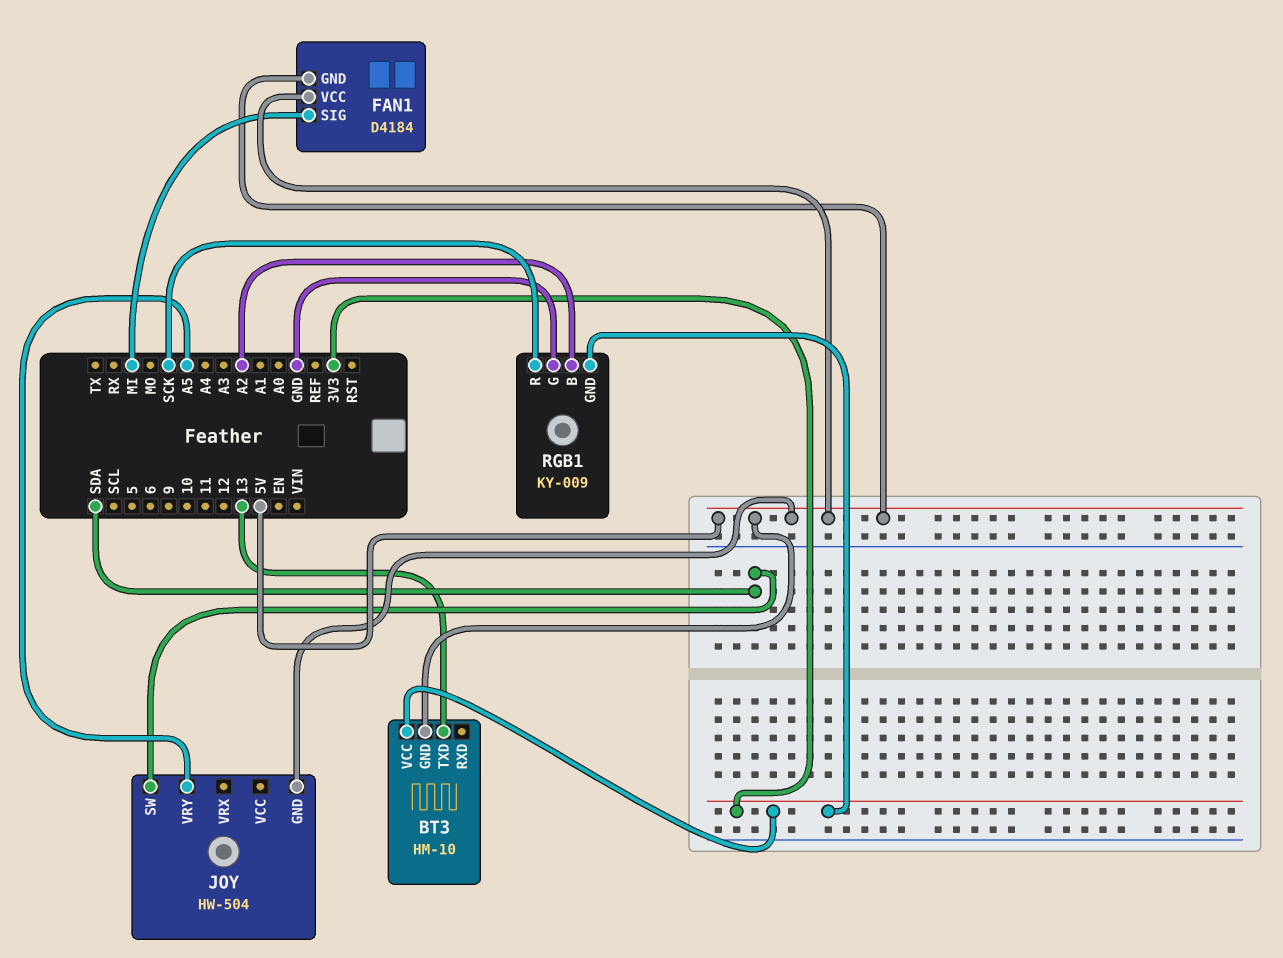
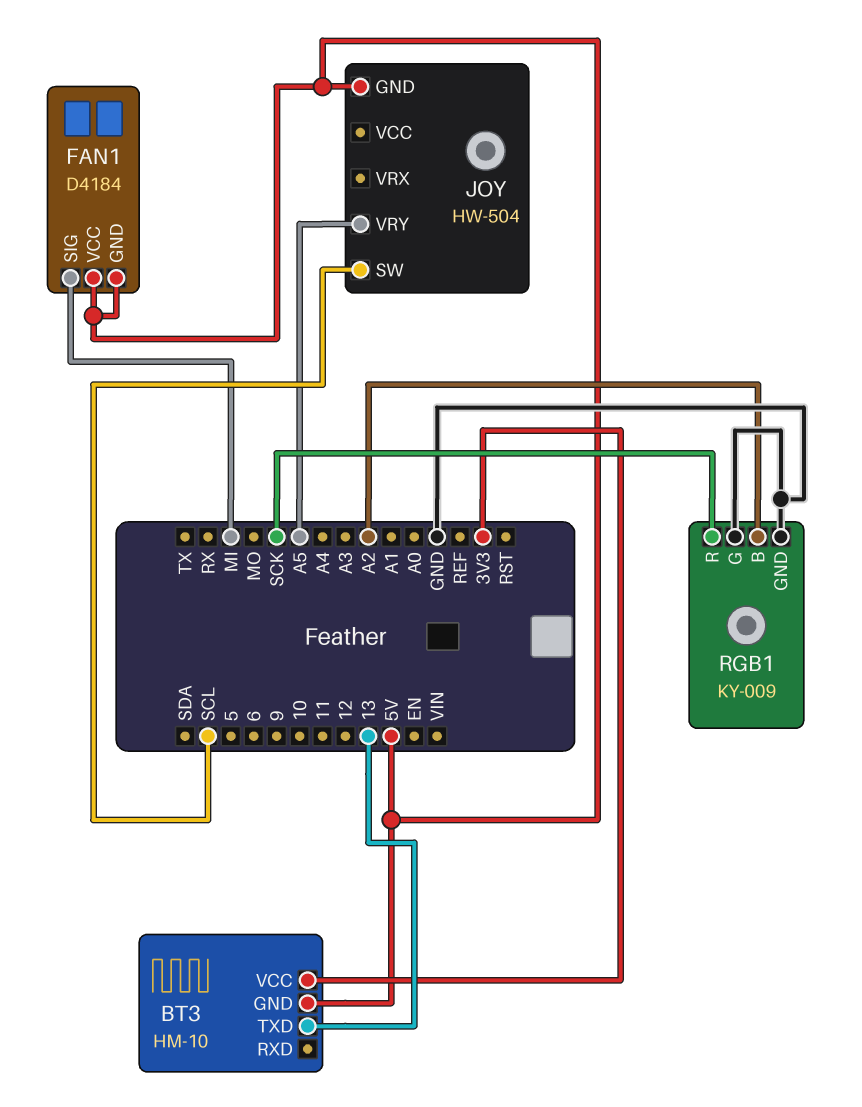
JOY pin SW: SDA -> SCL
RGB1 pin GND: 3V3 -> GND

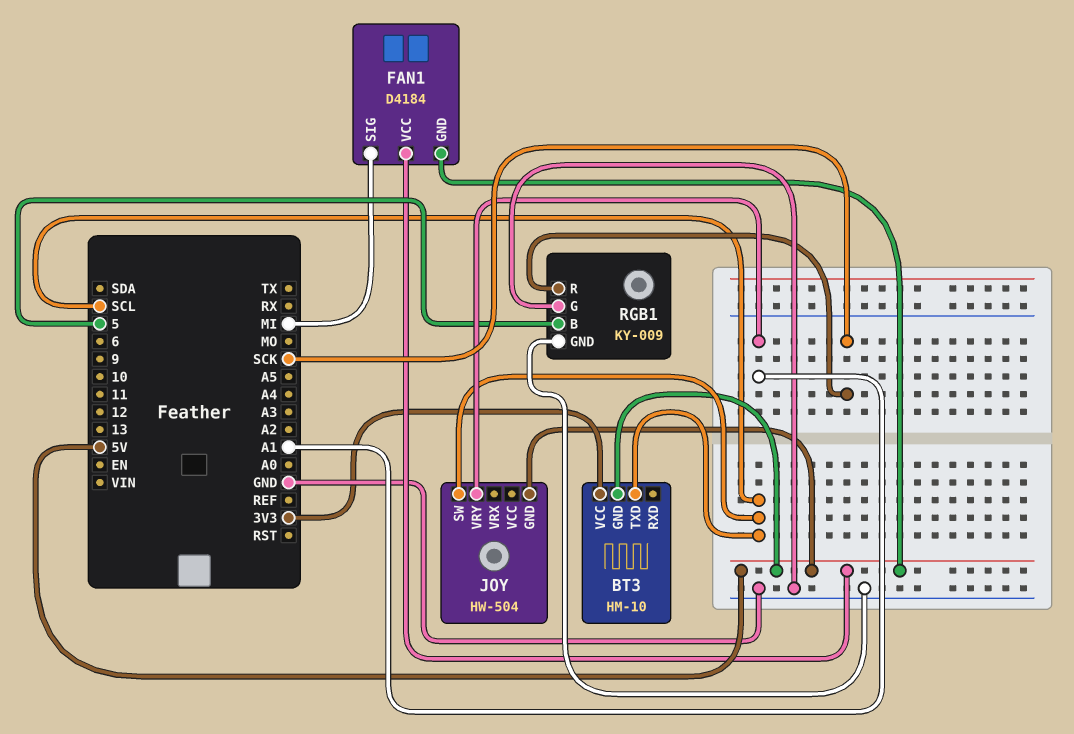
BT3 pin TXD: 13 -> SCL
JOY pin VRY: A5 -> A1
RGB1 pin B: A2 -> 5

